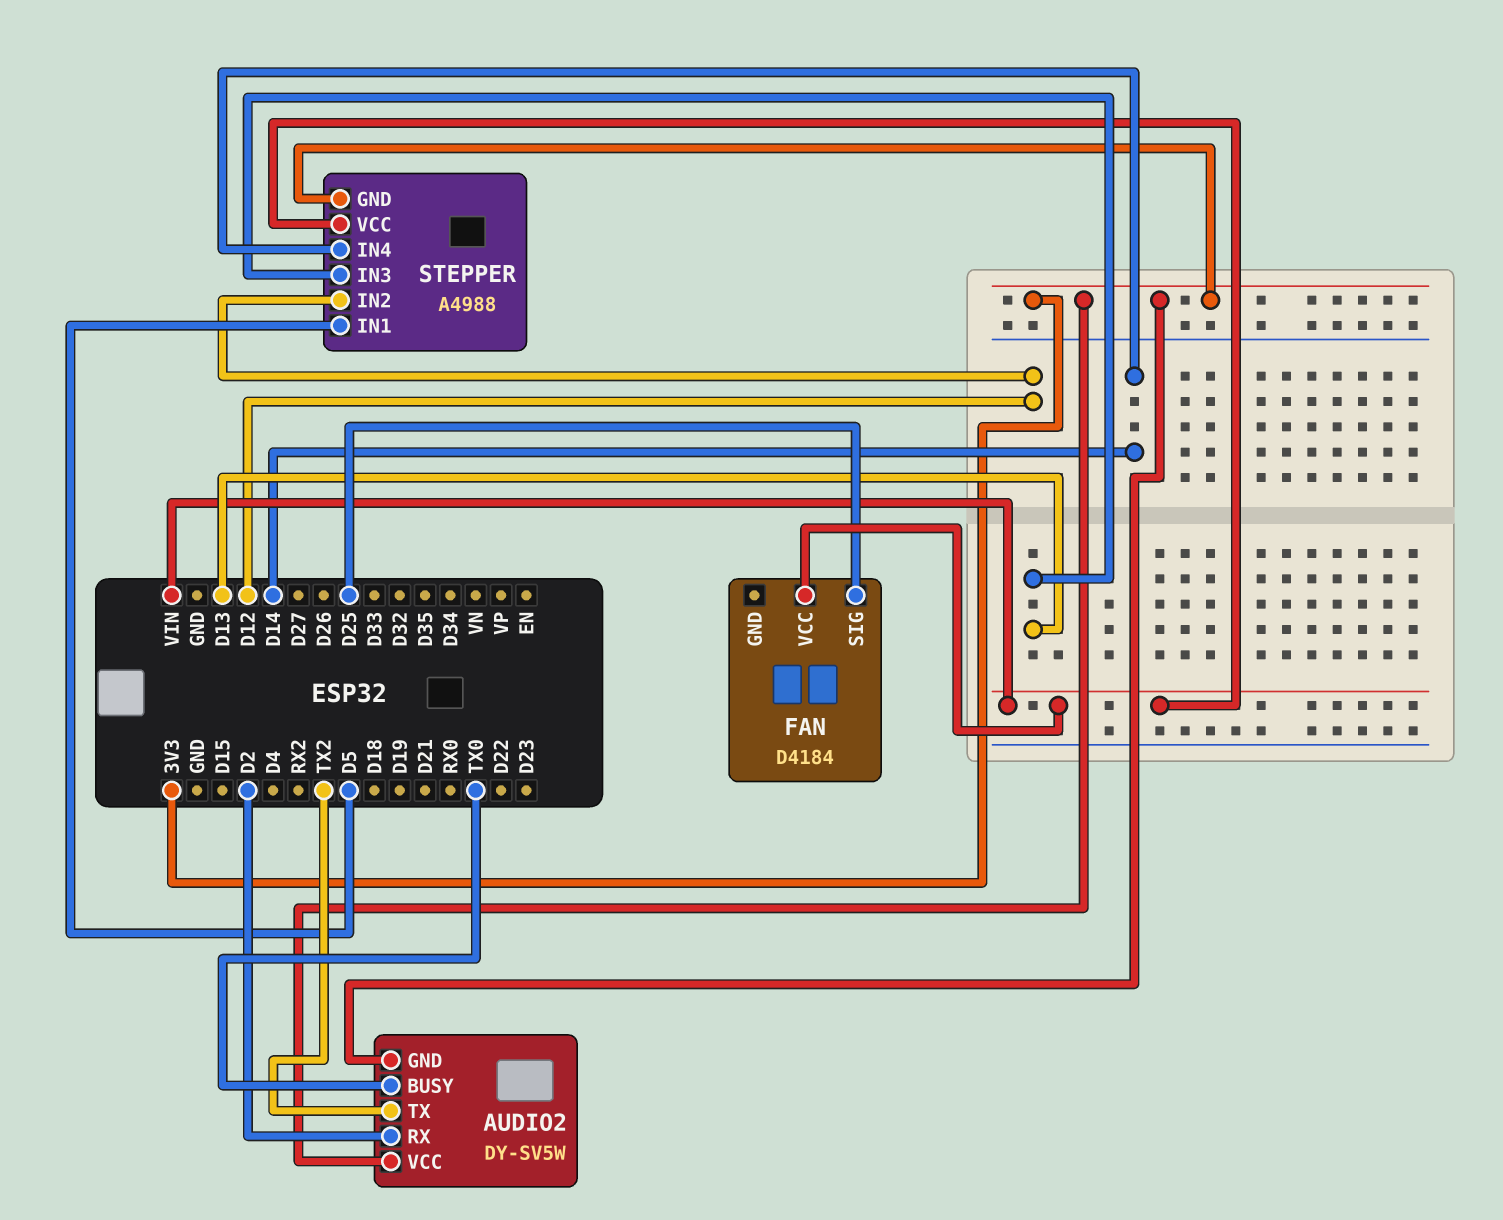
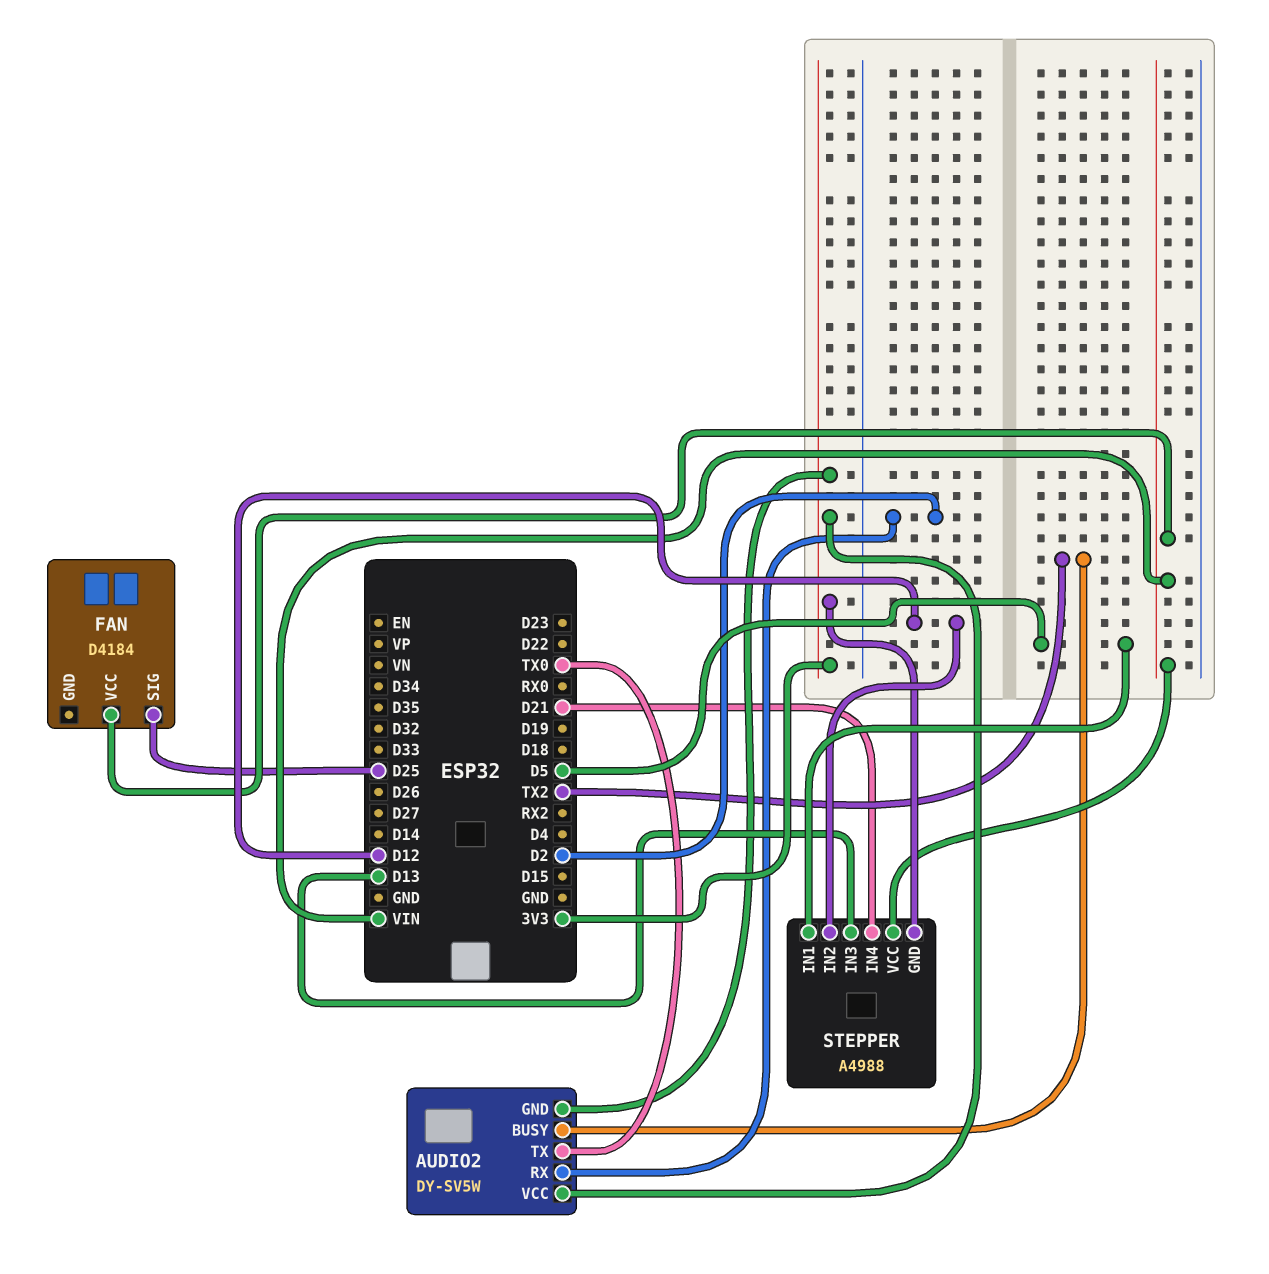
AUDIO2 pin BUSY: TX0 -> TX2
AUDIO2 pin TX: TX2 -> TX0
STEPPER pin IN4: D14 -> D21

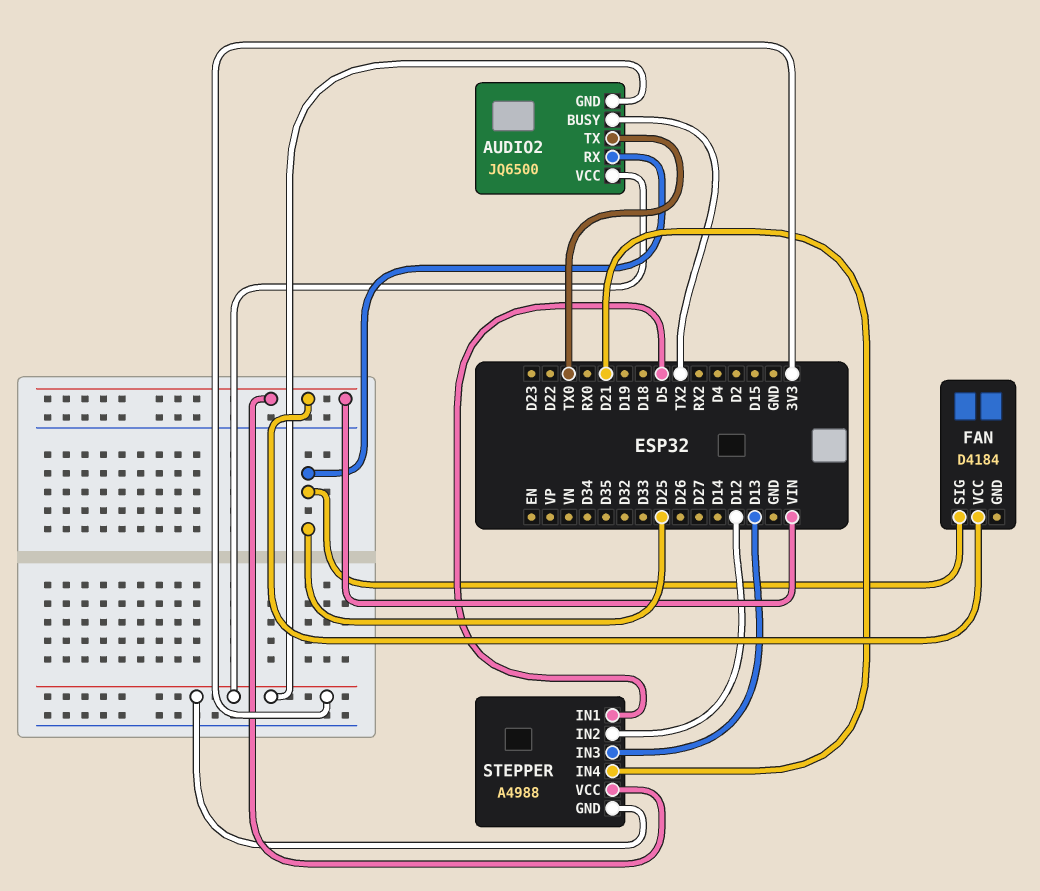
AUDIO2: DY-SV5W -> JQ6500
AUDIO2 pin RX: D2 -> D25

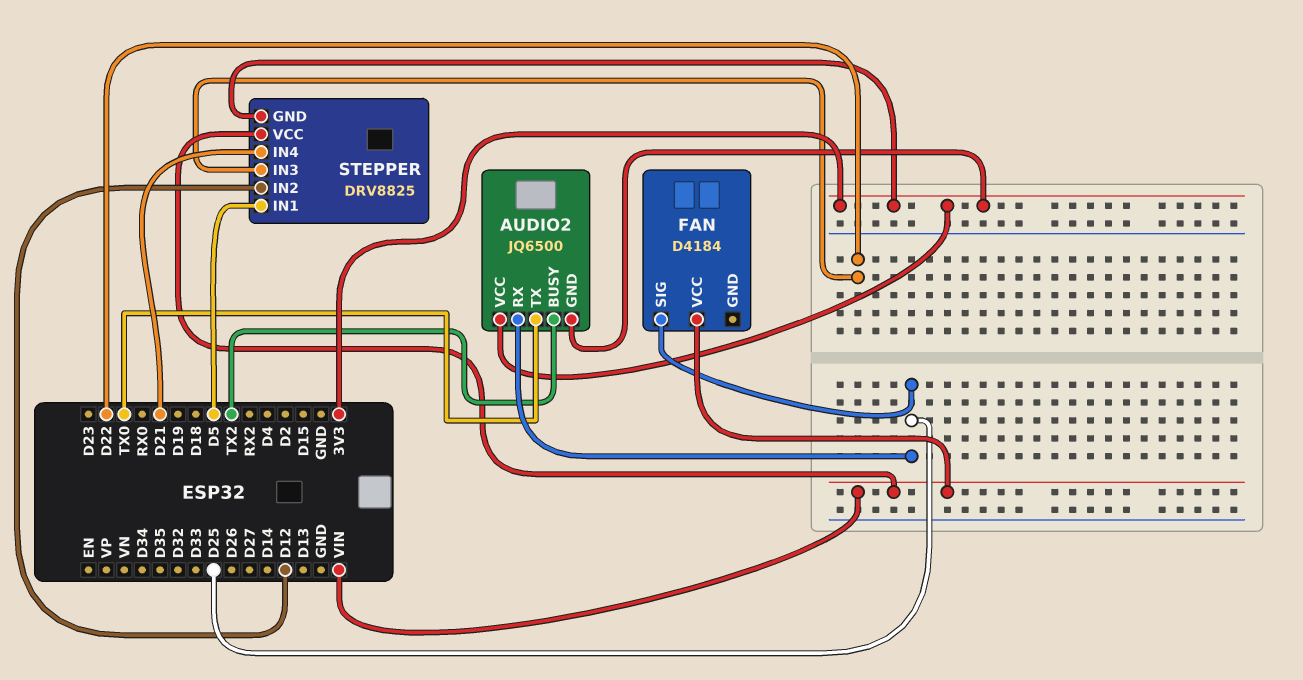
STEPPER: A4988 -> DRV8825
STEPPER pin IN3: D13 -> D22

